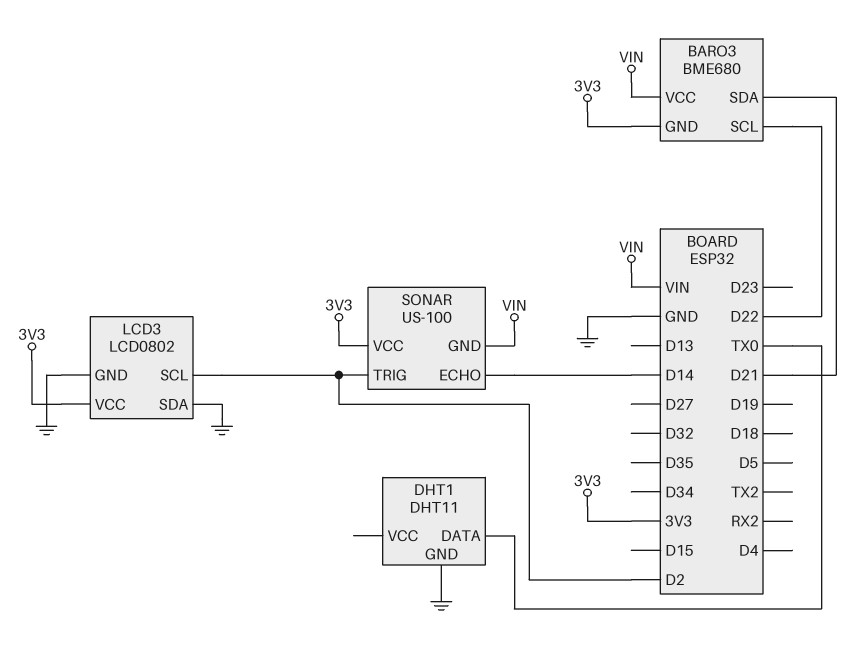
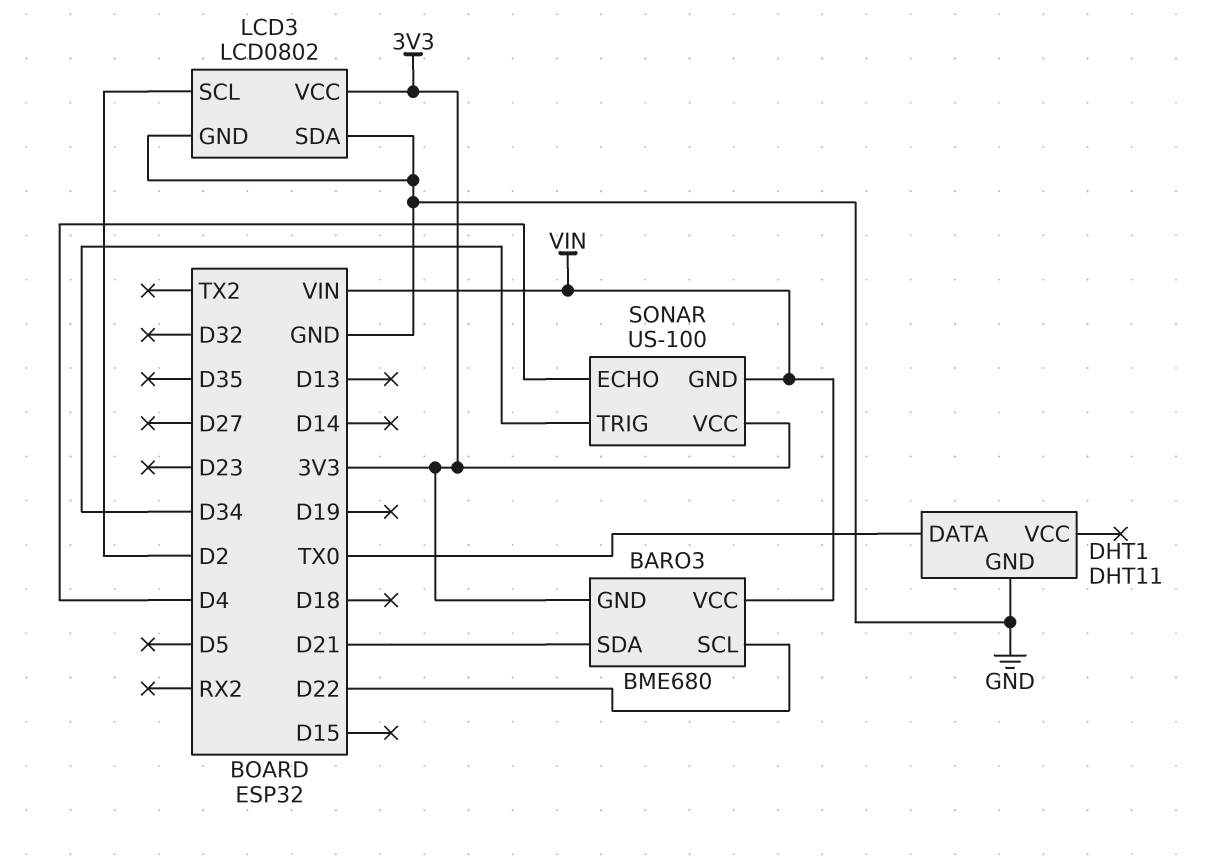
SONAR pin ECHO: D14 -> D4
SONAR pin TRIG: D2 -> D34

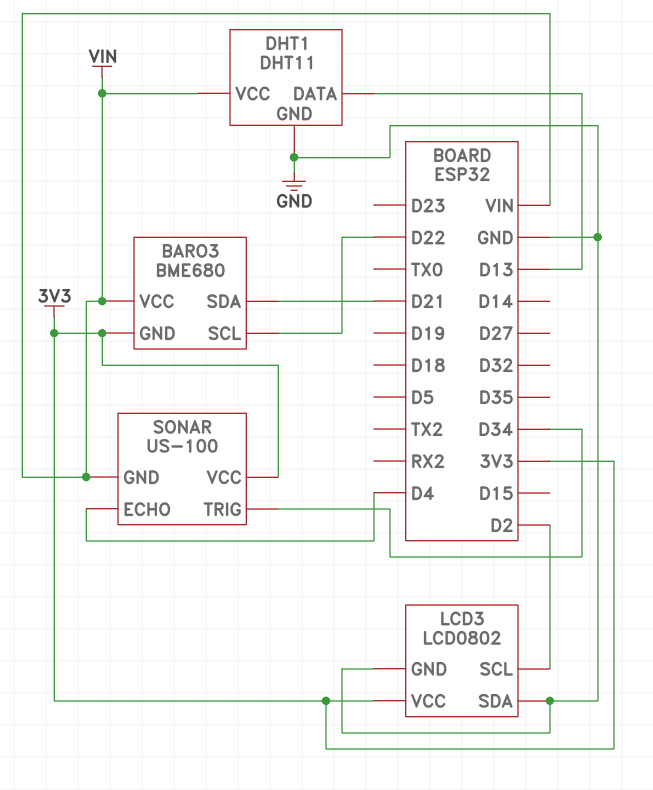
DHT1 pin DATA: TX0 -> D13
DHT1 pin VCC: none -> VIN

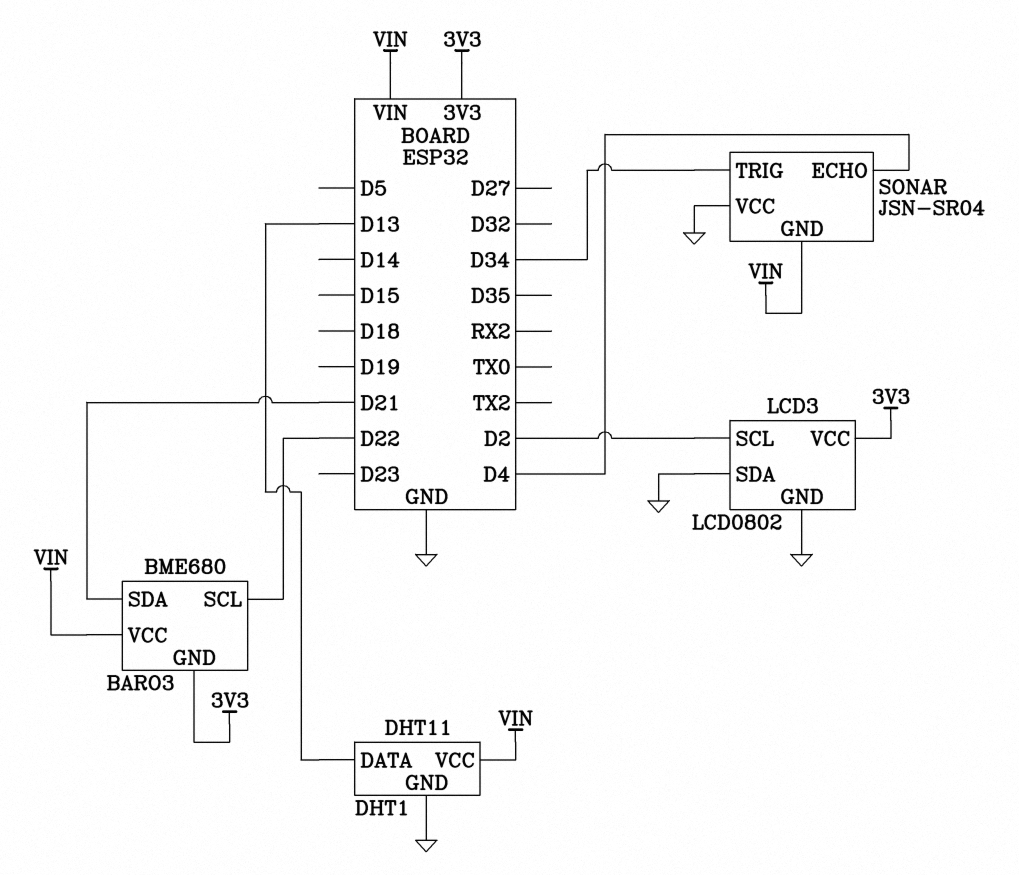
SONAR: US-100 -> JSN-SR04
SONAR pin VCC: 3V3 -> GND

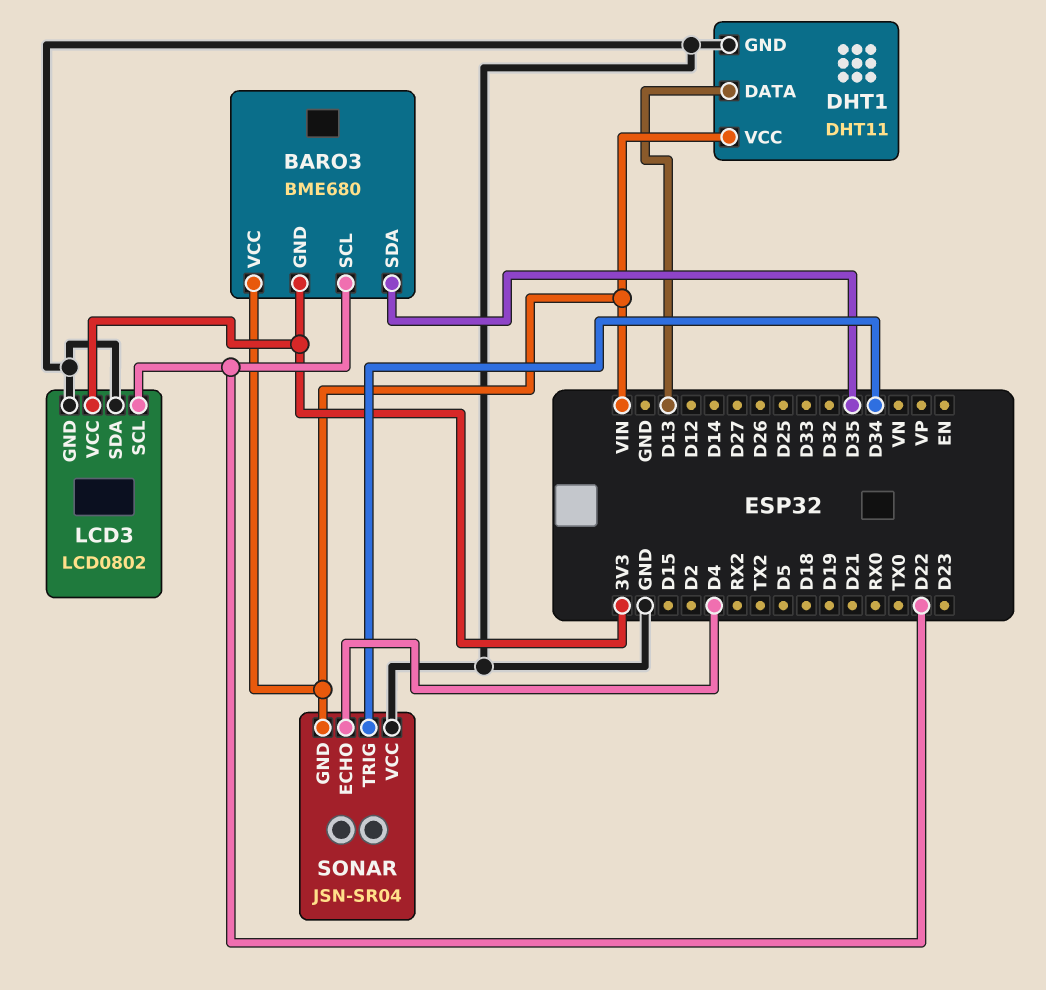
BARO3 pin SDA: D21 -> D35
LCD3 pin SCL: D2 -> D22

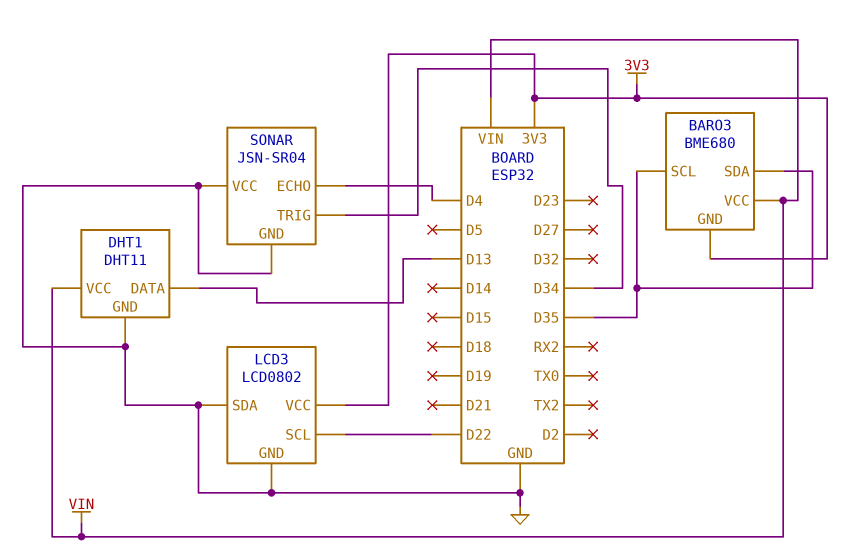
BARO3 pin SCL: D22 -> D35
SONAR pin GND: VIN -> GND

